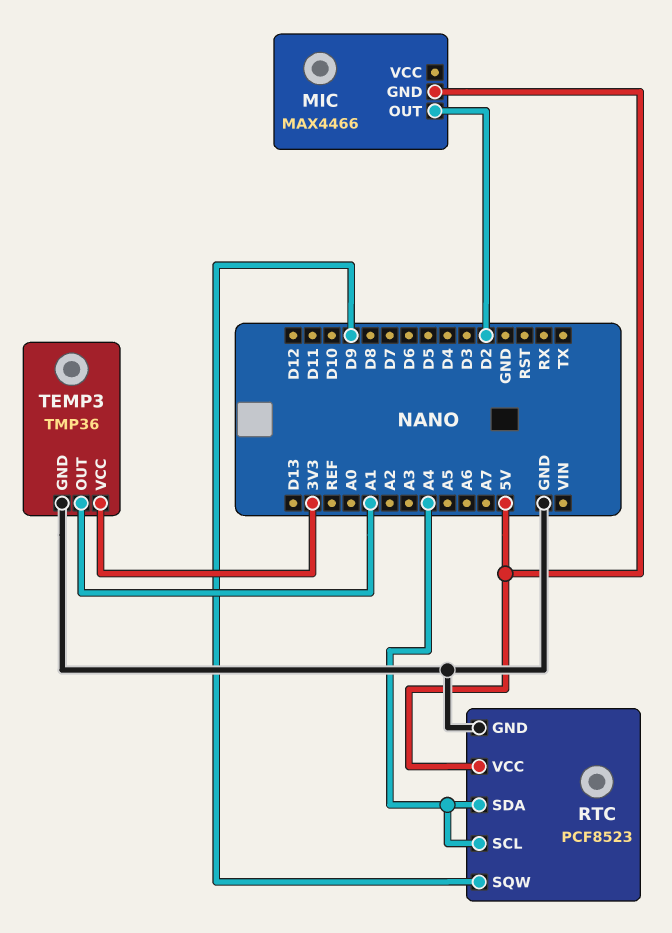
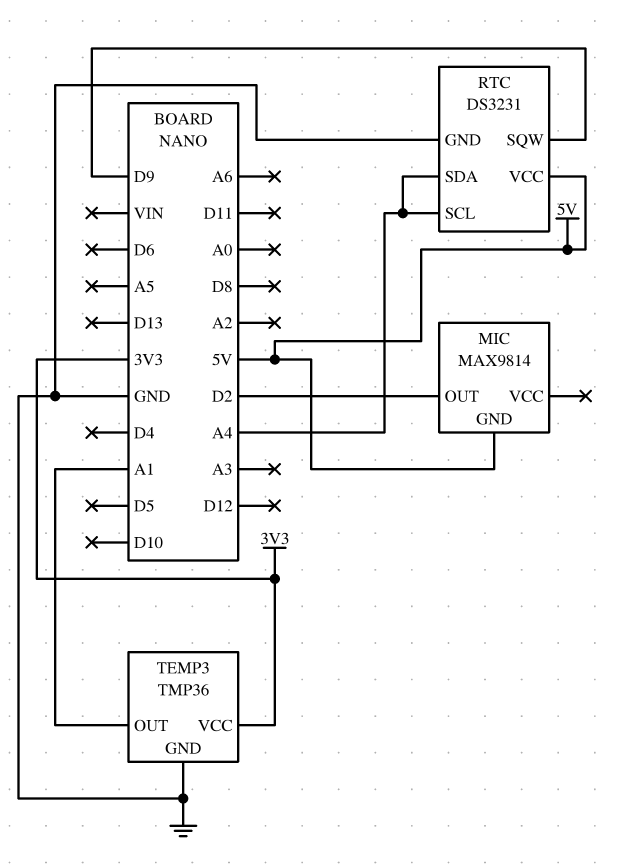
MIC: MAX4466 -> MAX9814
RTC: PCF8523 -> DS3231

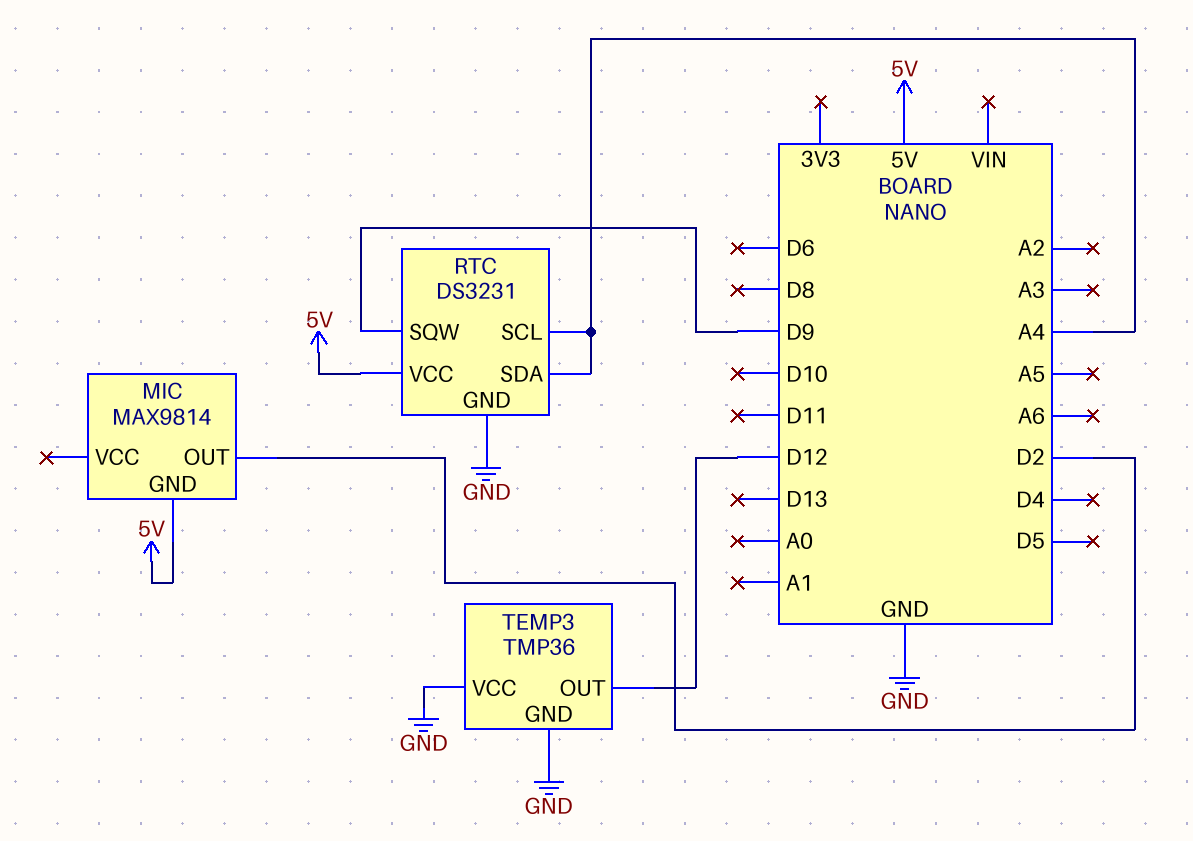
TEMP3 pin OUT: A1 -> D12
TEMP3 pin VCC: 3V3 -> GND

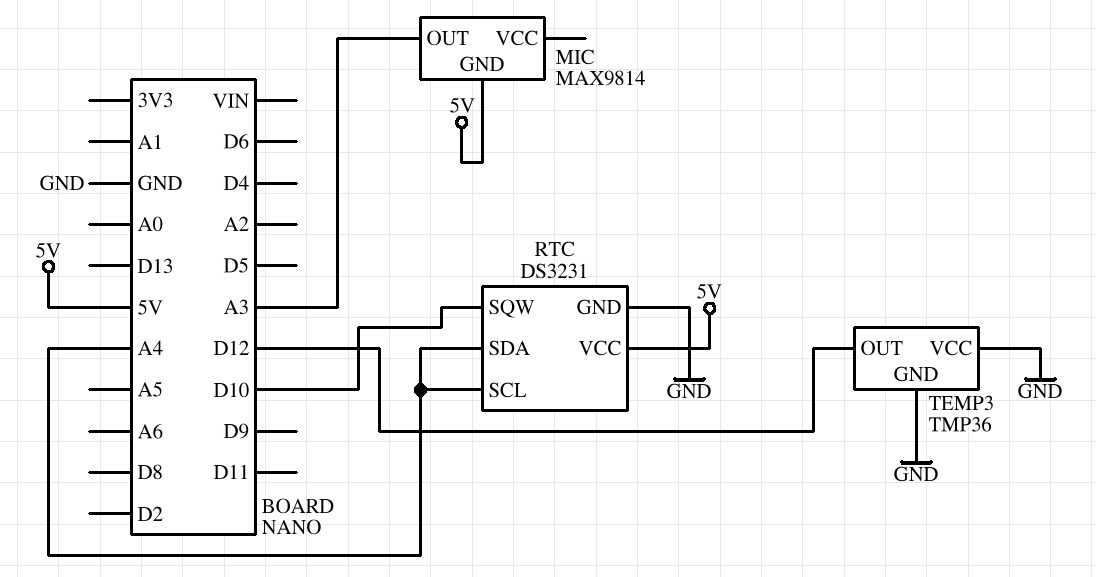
MIC pin OUT: D2 -> A3
RTC pin SQW: D9 -> D10

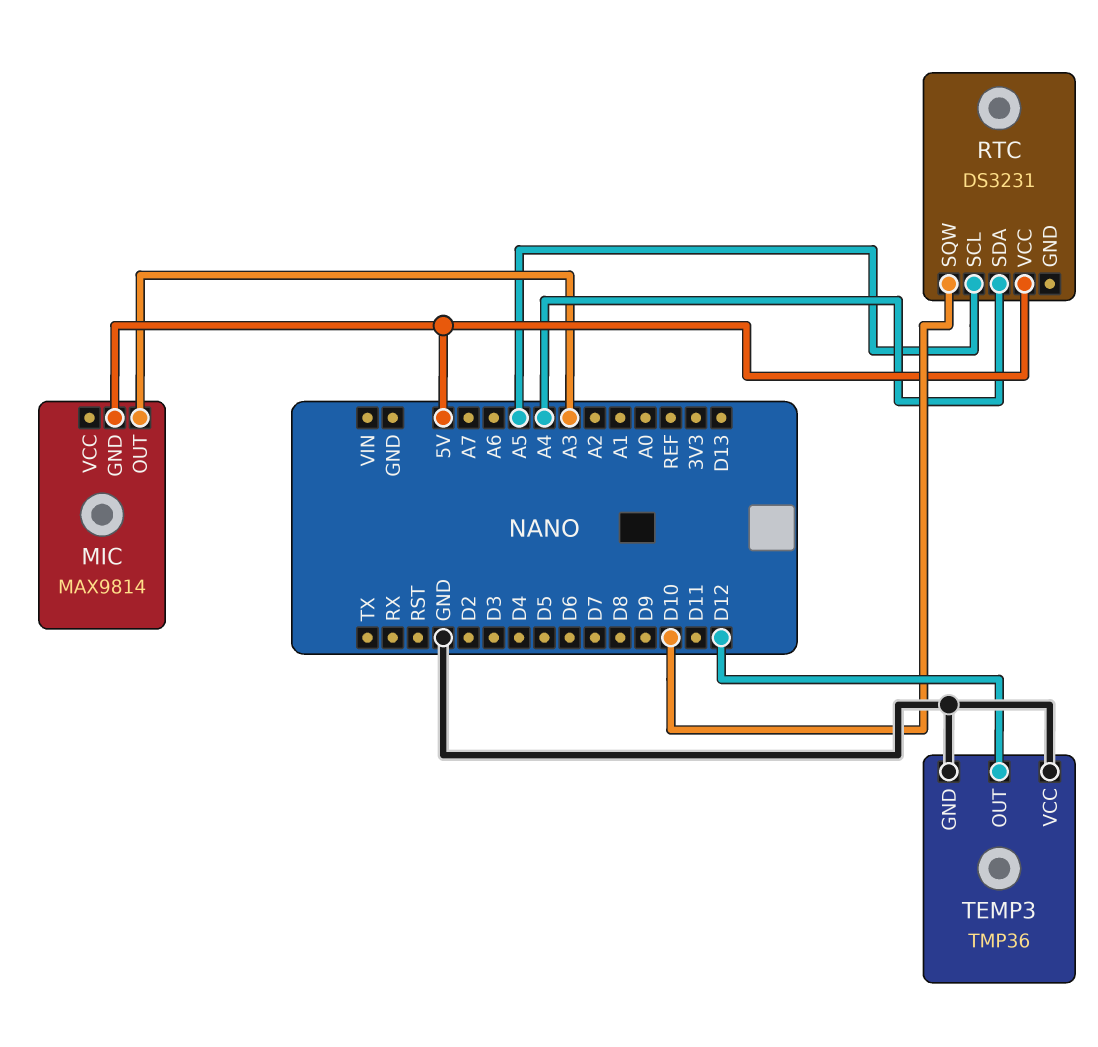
RTC pin GND: GND -> none
RTC pin SCL: A4 -> A5

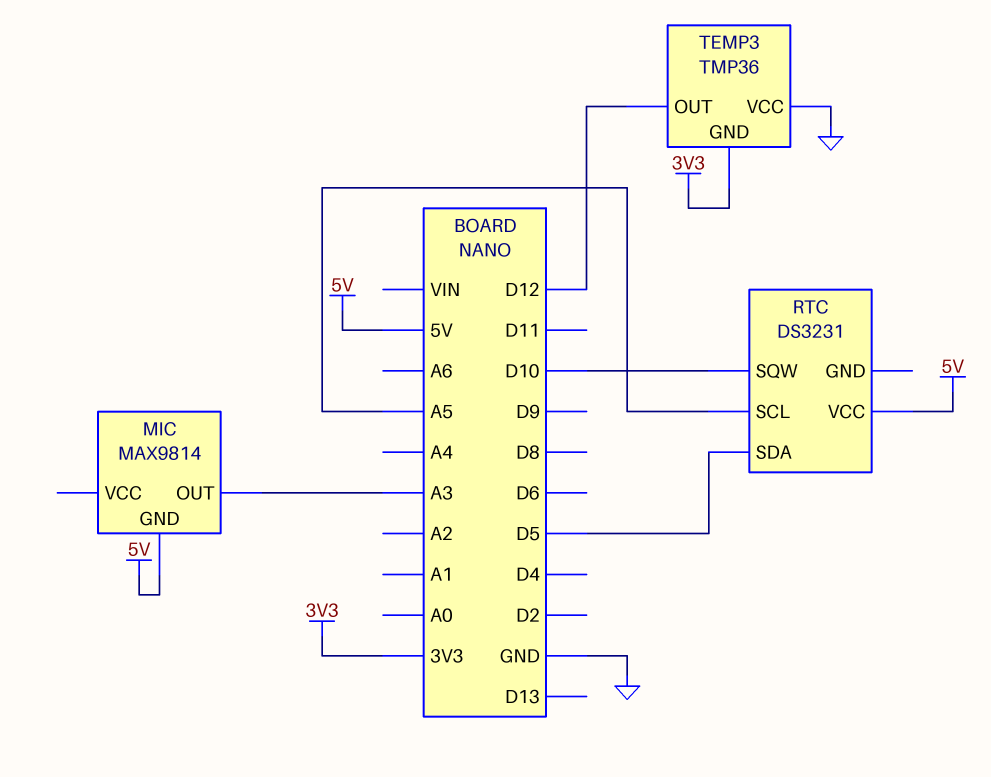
RTC pin SDA: A4 -> D5
TEMP3 pin GND: GND -> 3V3

